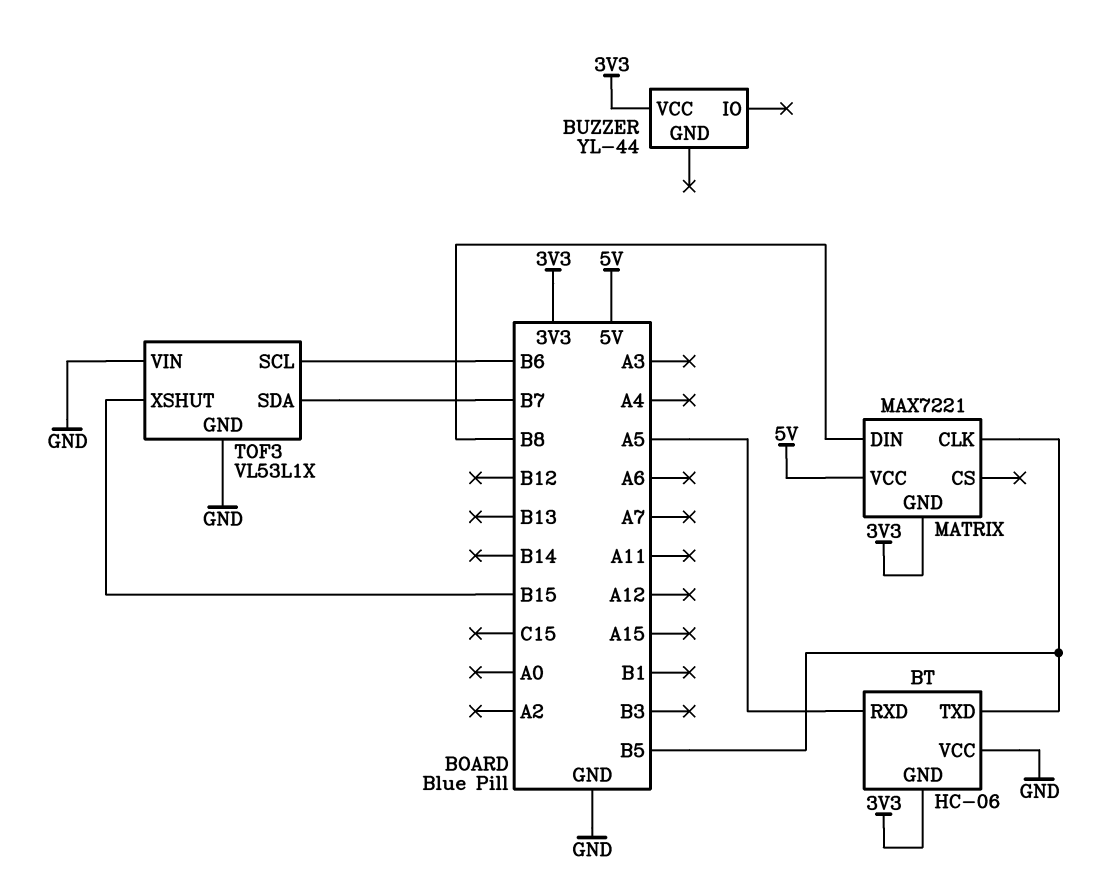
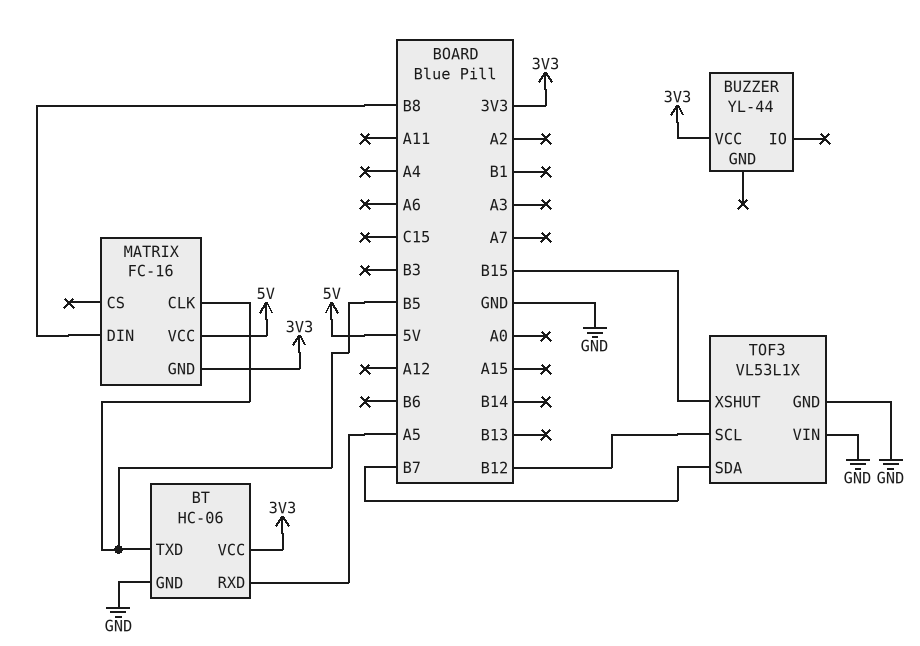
BT pin GND: 3V3 -> GND
BT pin VCC: GND -> 3V3
MATRIX: MAX7221 -> FC-16
TOF3 pin SCL: B6 -> B12

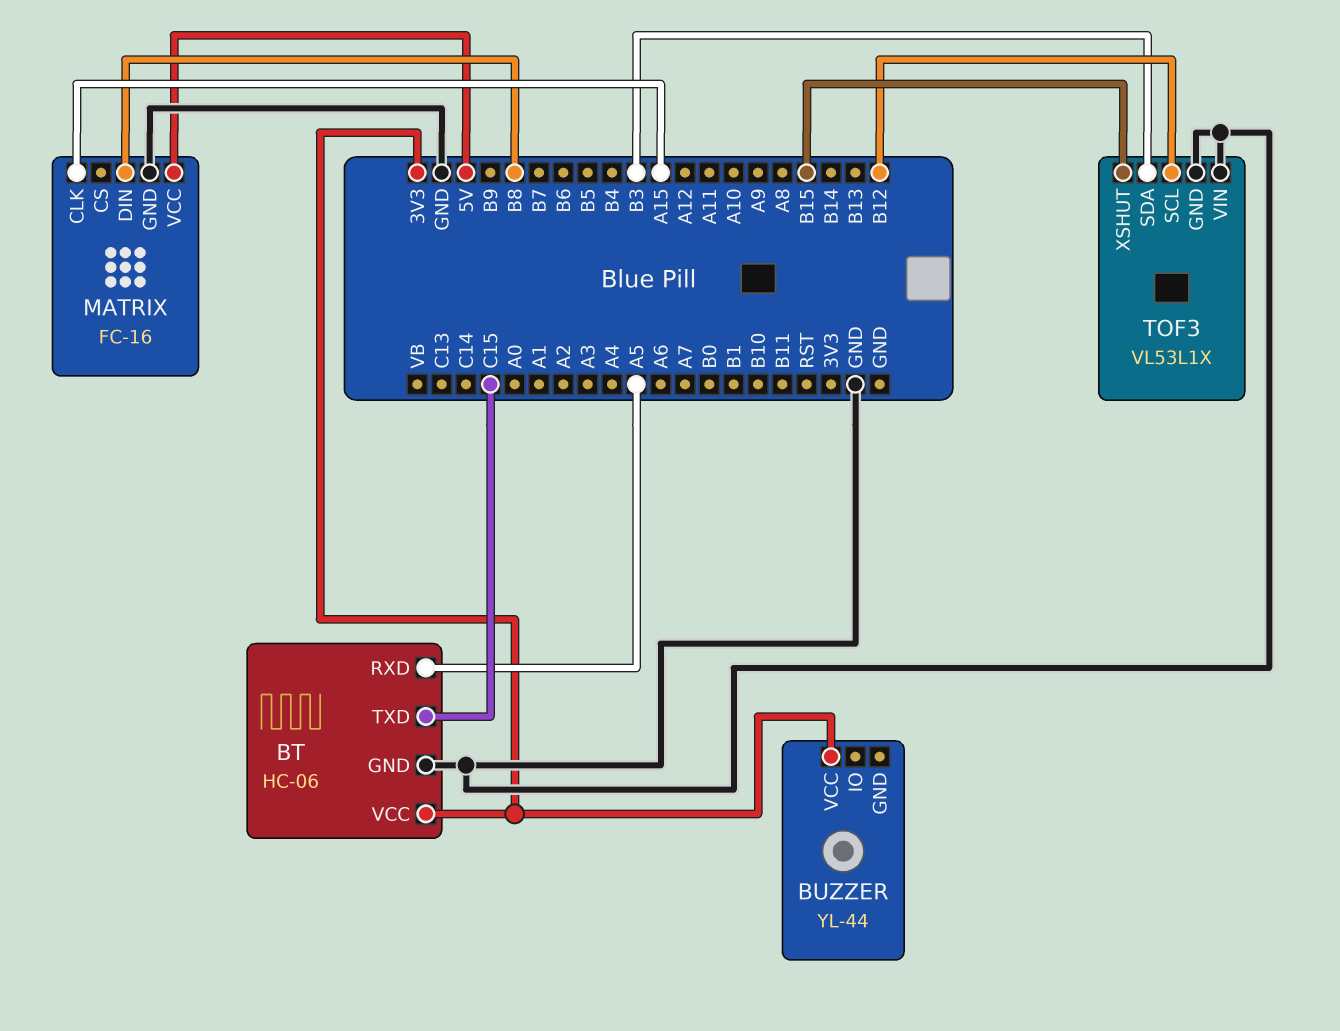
BT pin TXD: B5 -> C15
MATRIX pin CLK: B5 -> A15
MATRIX pin GND: 3V3 -> GND
TOF3 pin SDA: B7 -> B3

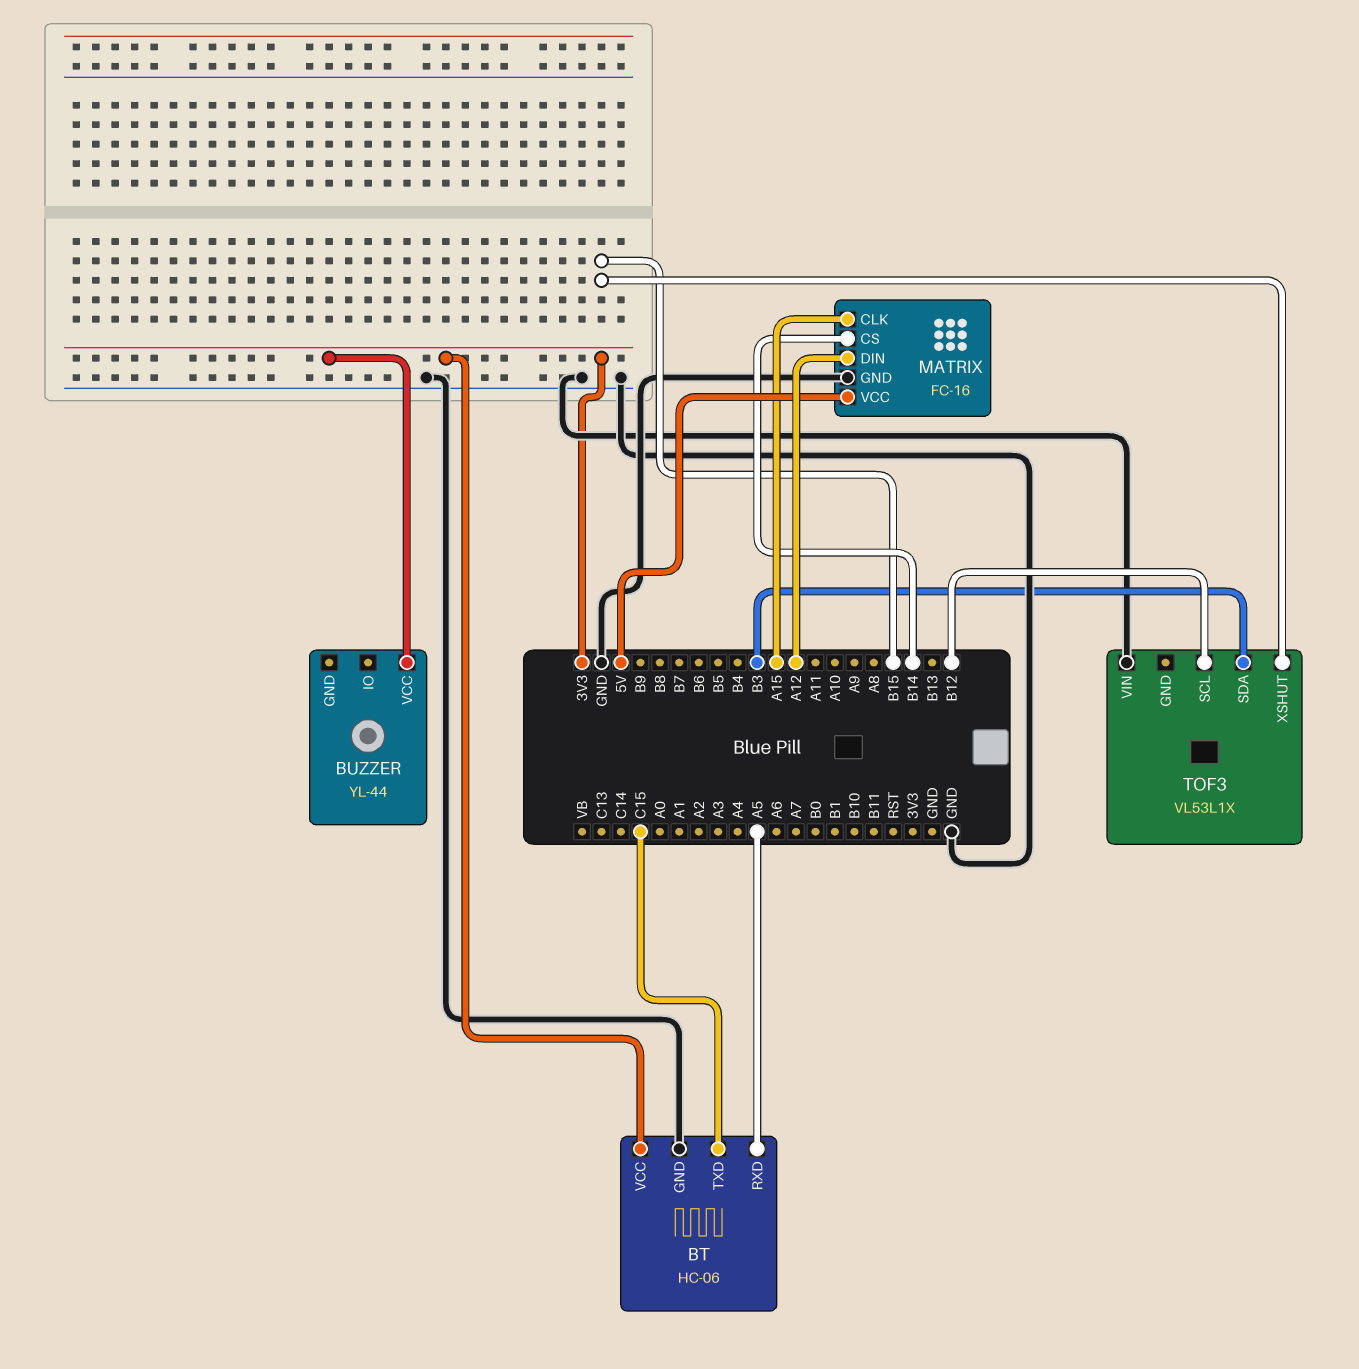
MATRIX pin CS: none -> B14
MATRIX pin DIN: B8 -> A12
TOF3 pin GND: GND -> none

